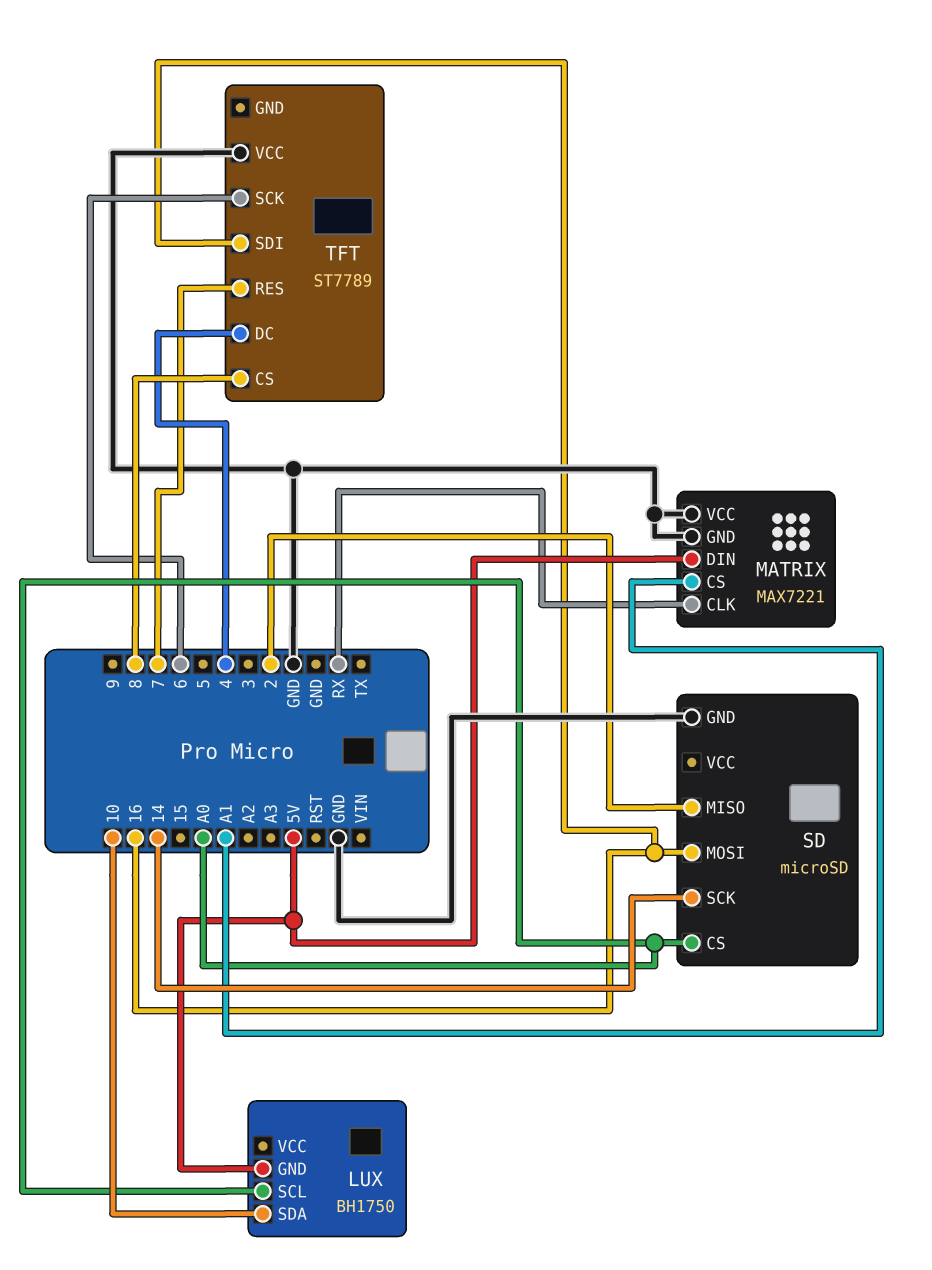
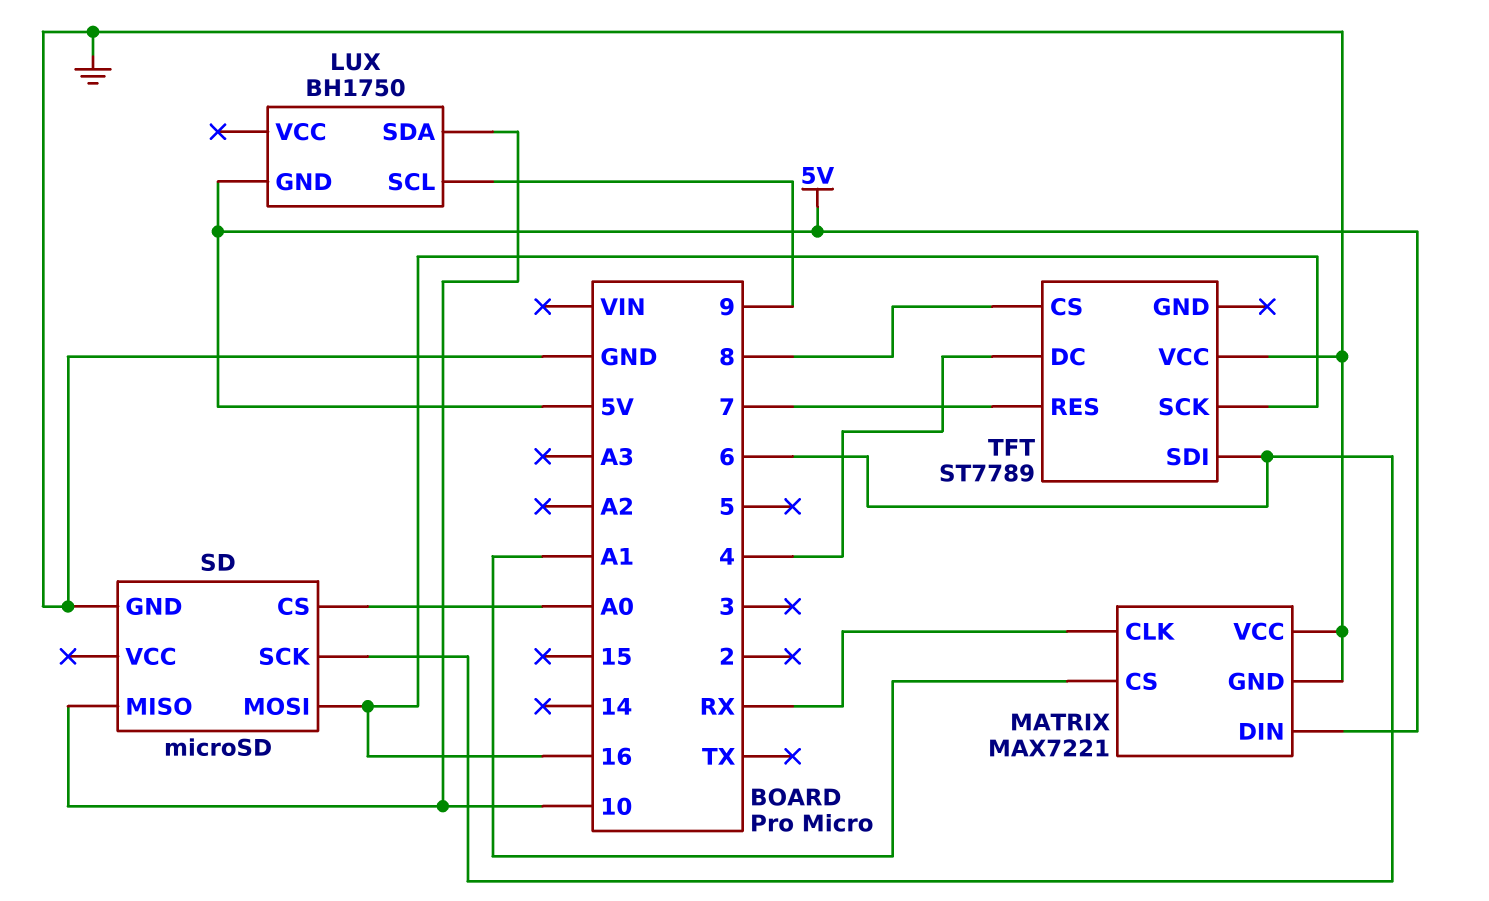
LUX pin SCL: A0 -> 9
SD pin MISO: 2 -> 10
SD pin SCK: 14 -> 6
TFT pin SCK: 6 -> 16
TFT pin SDI: 16 -> 6

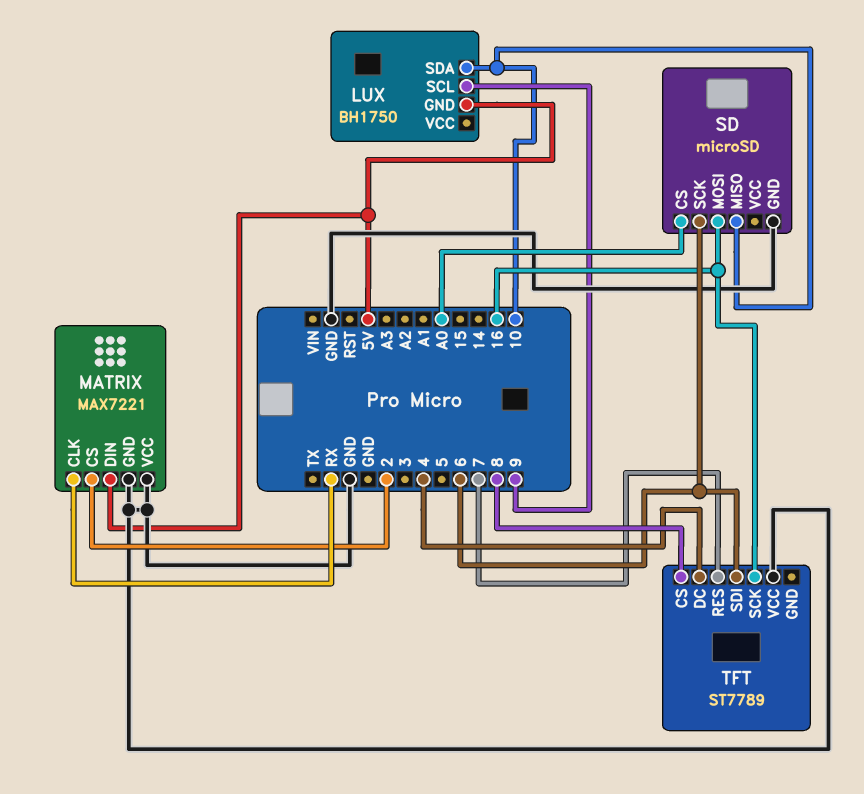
MATRIX pin CS: A1 -> 2

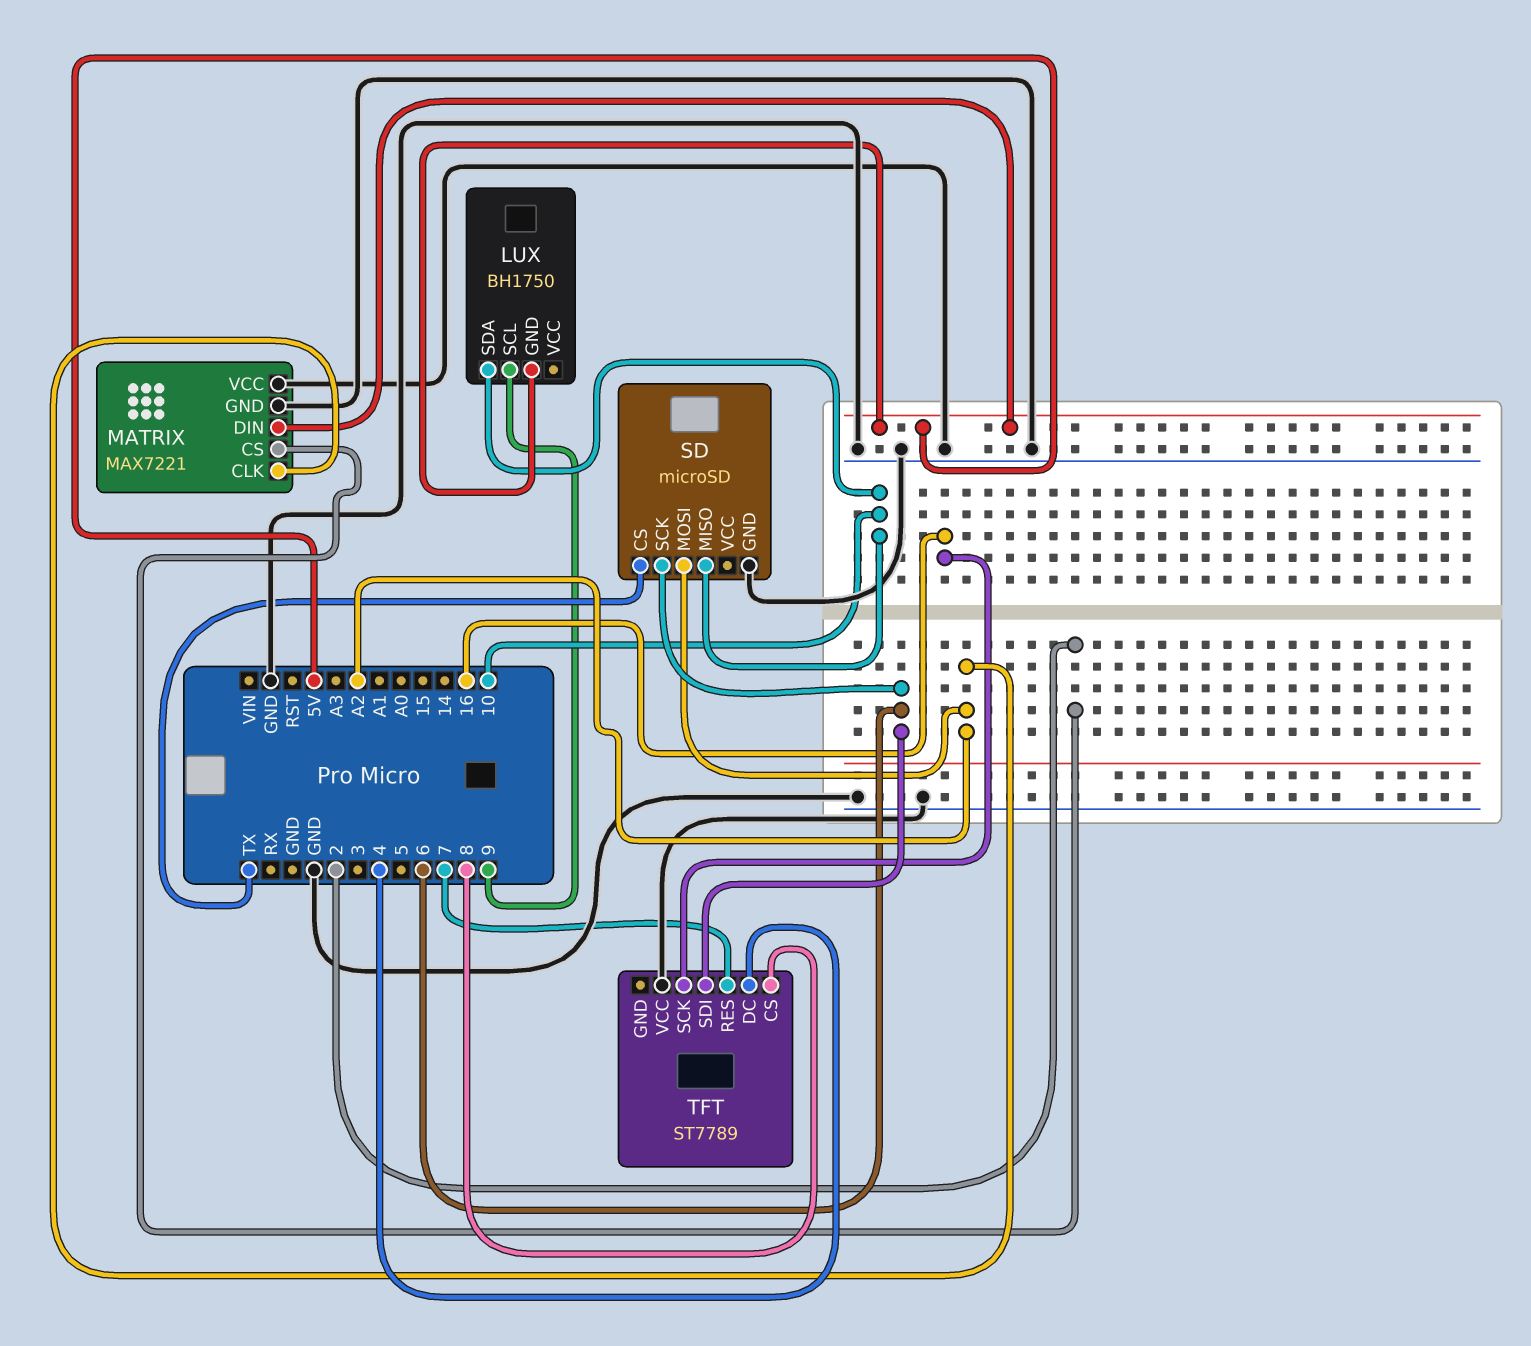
MATRIX pin CLK: RX -> A2
SD pin CS: A0 -> TX
SD pin MOSI: 16 -> A2

